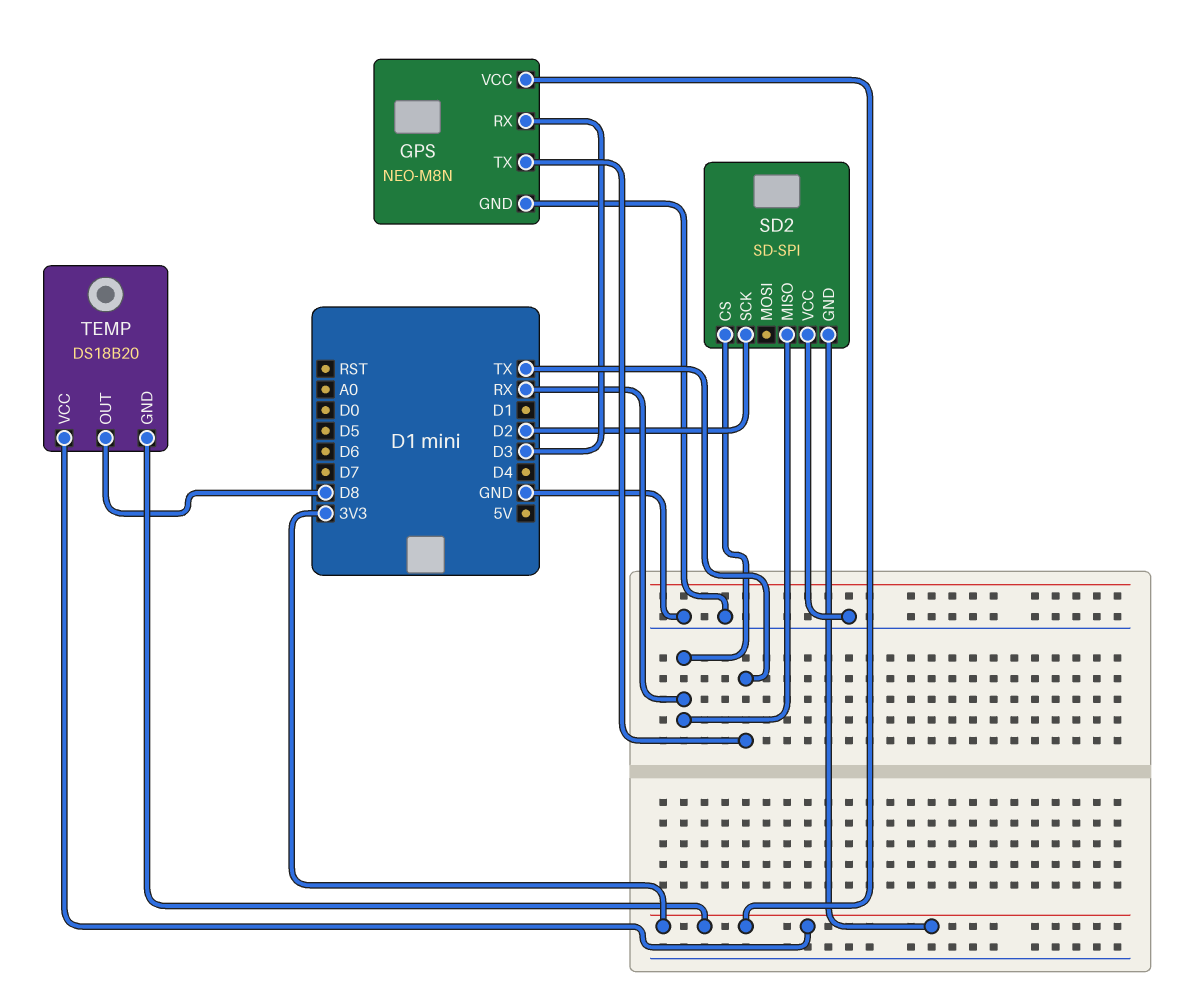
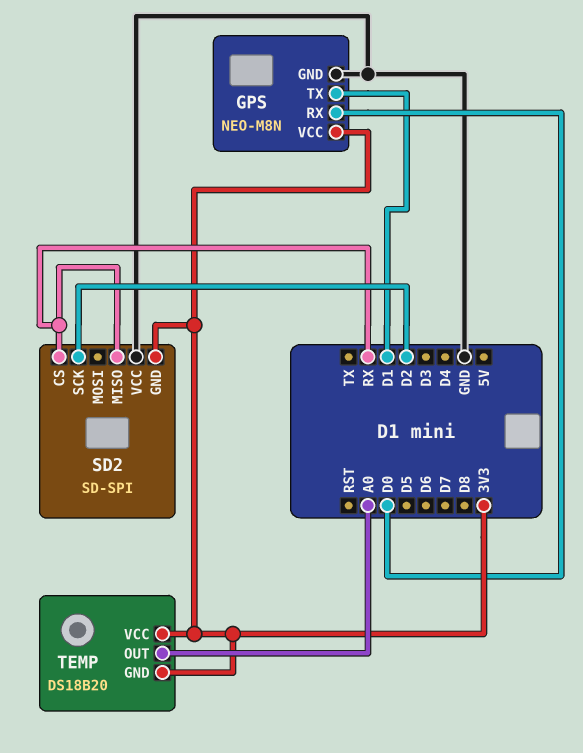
GPS pin RX: D3 -> D0
GPS pin TX: TX -> D1
TEMP pin OUT: D8 -> A0

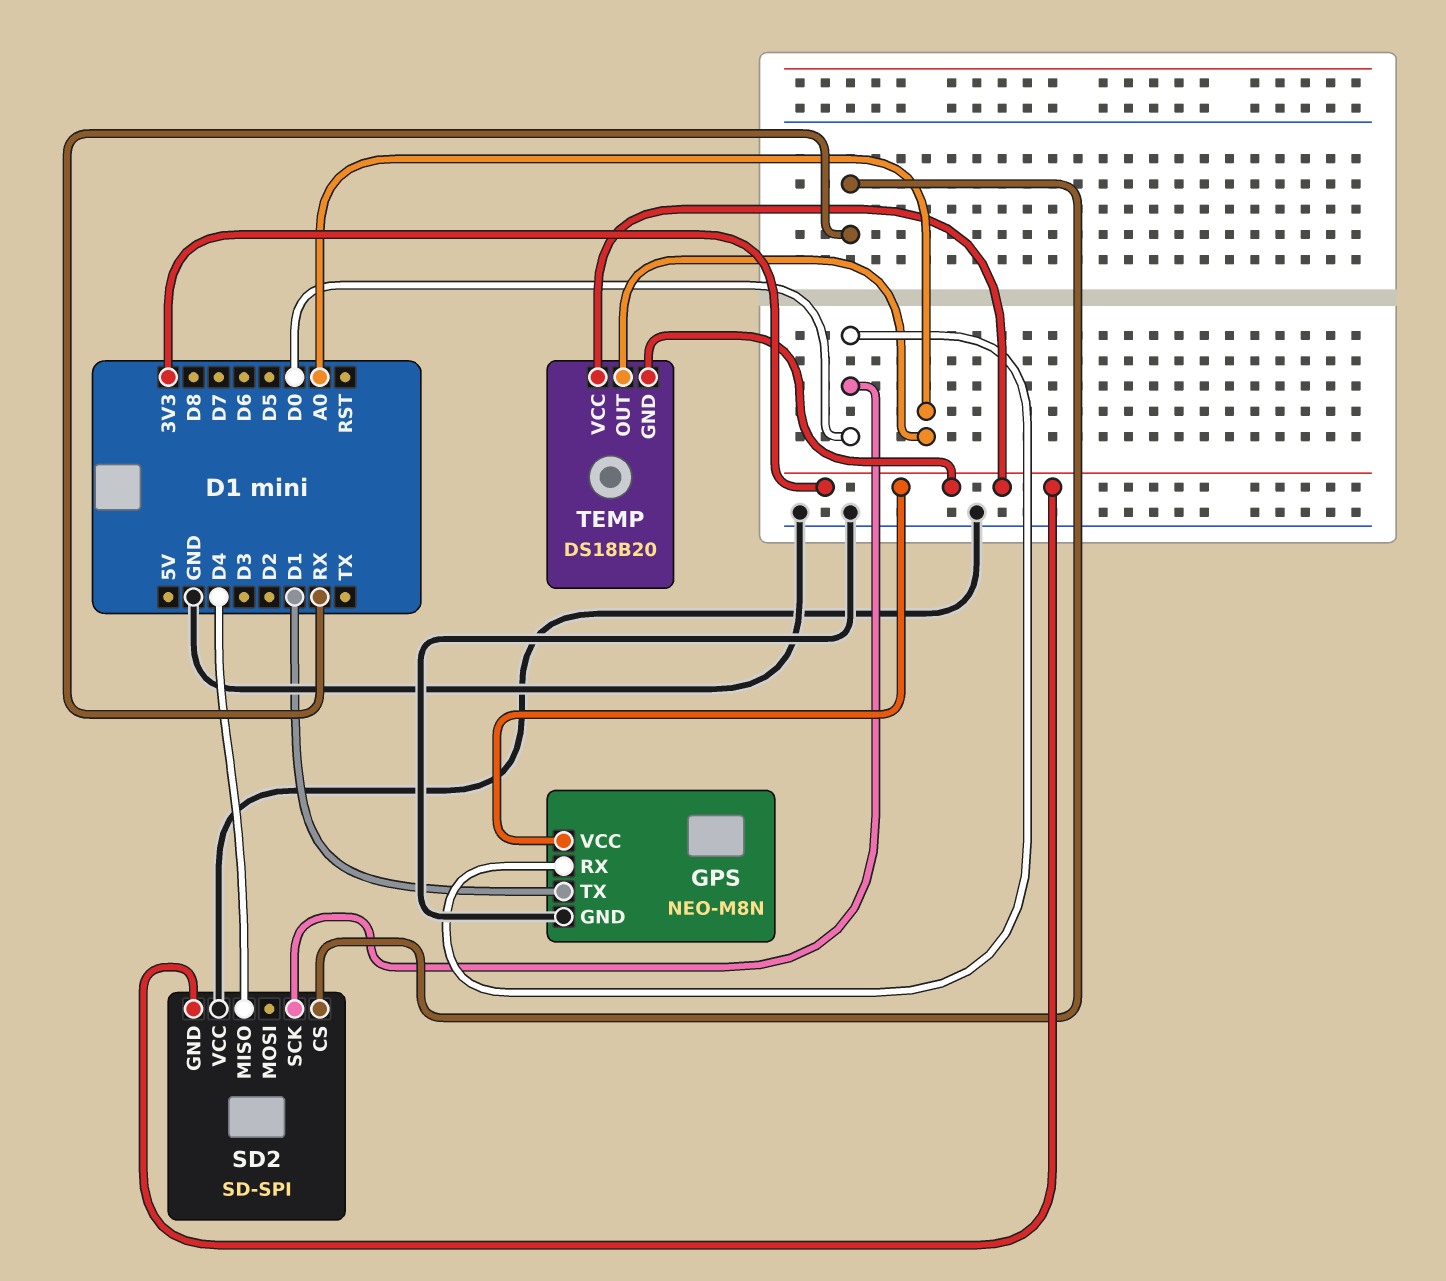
SD2 pin MISO: RX -> D4
SD2 pin SCK: D2 -> D0

